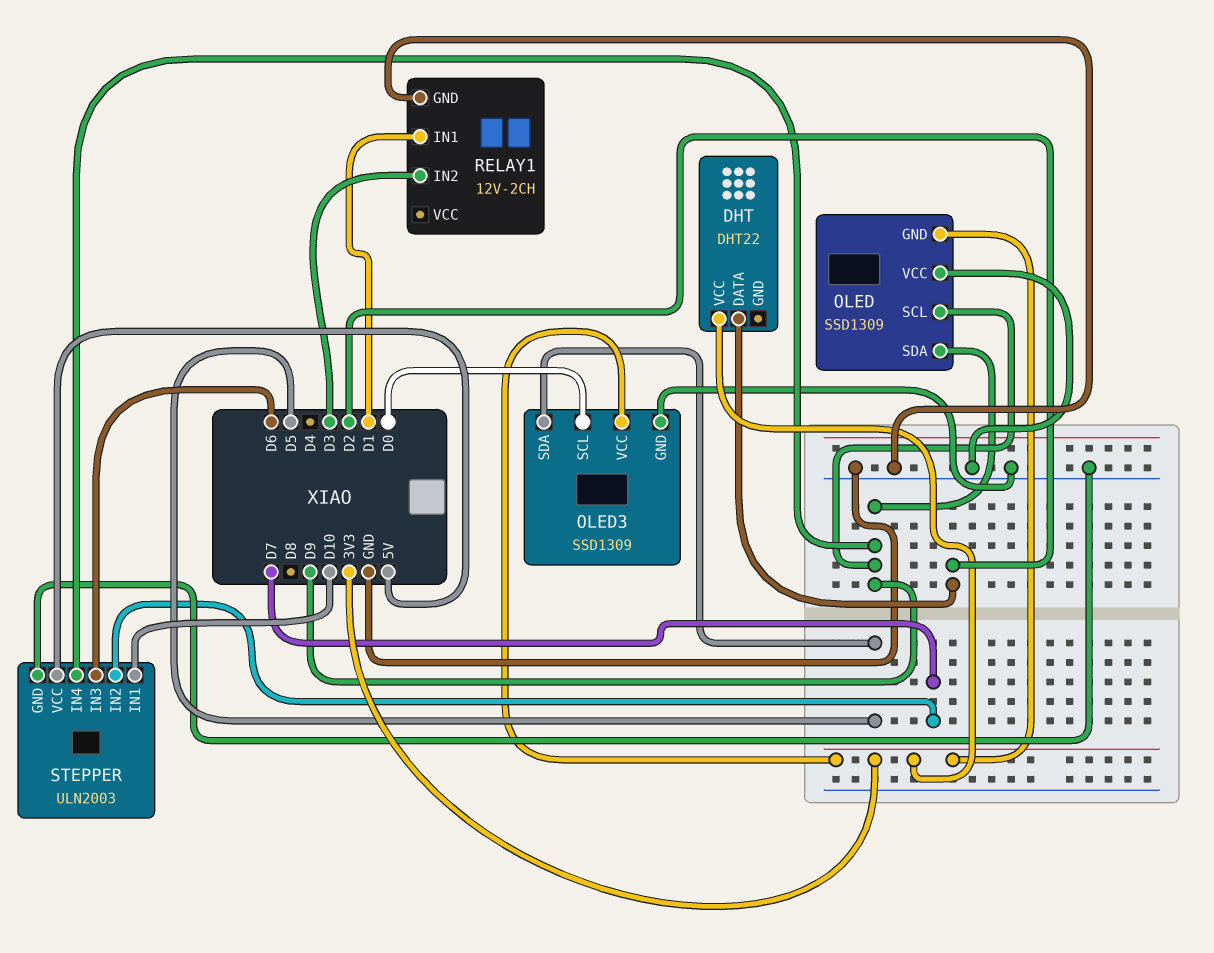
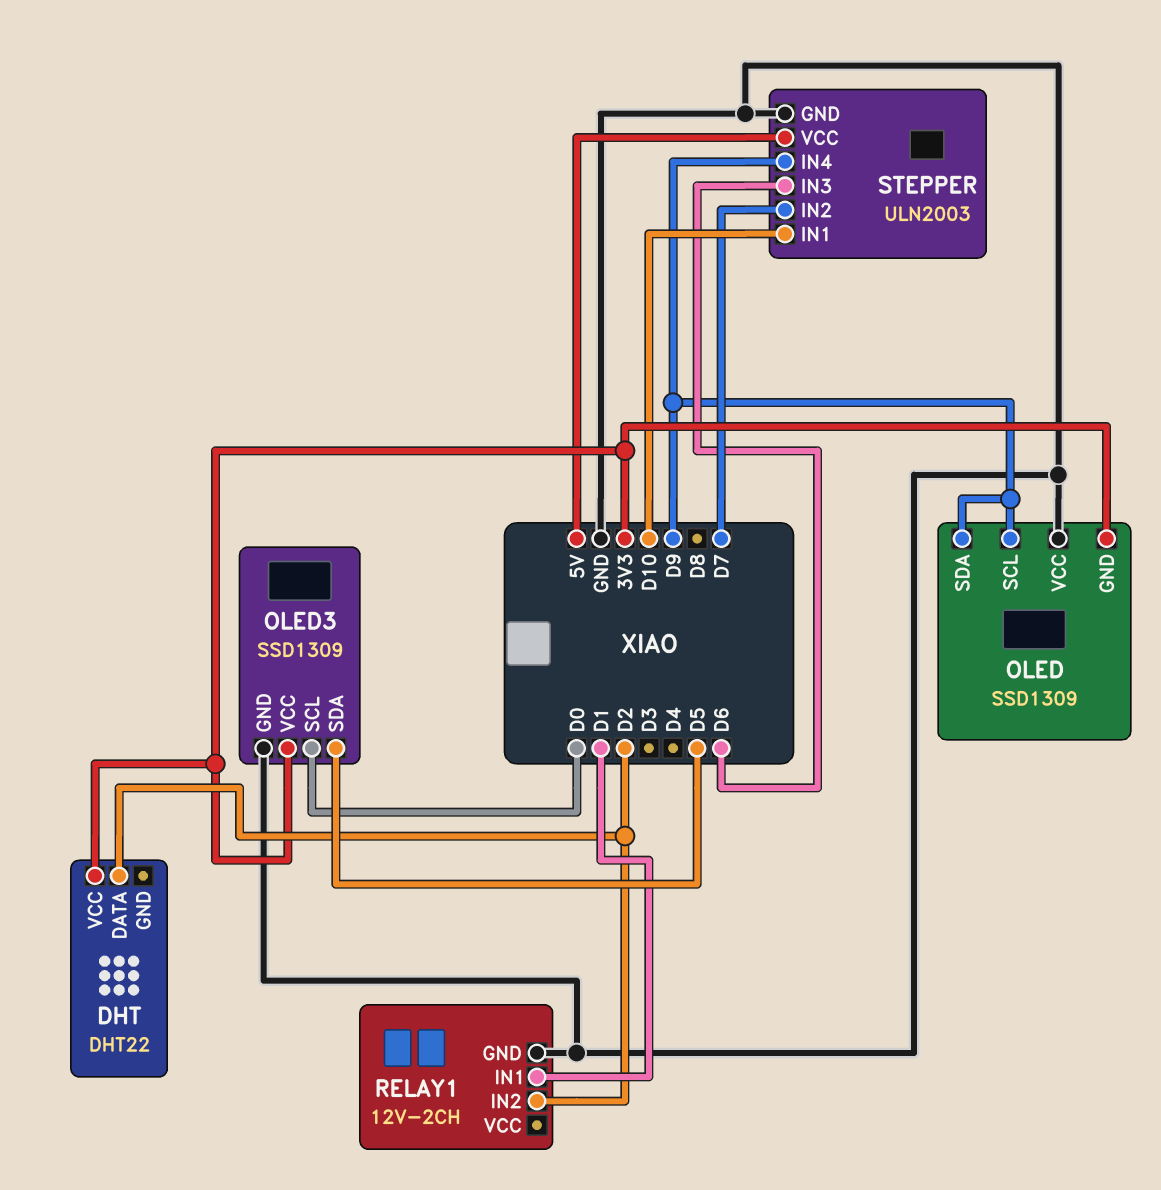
RELAY1 pin IN2: D3 -> D2

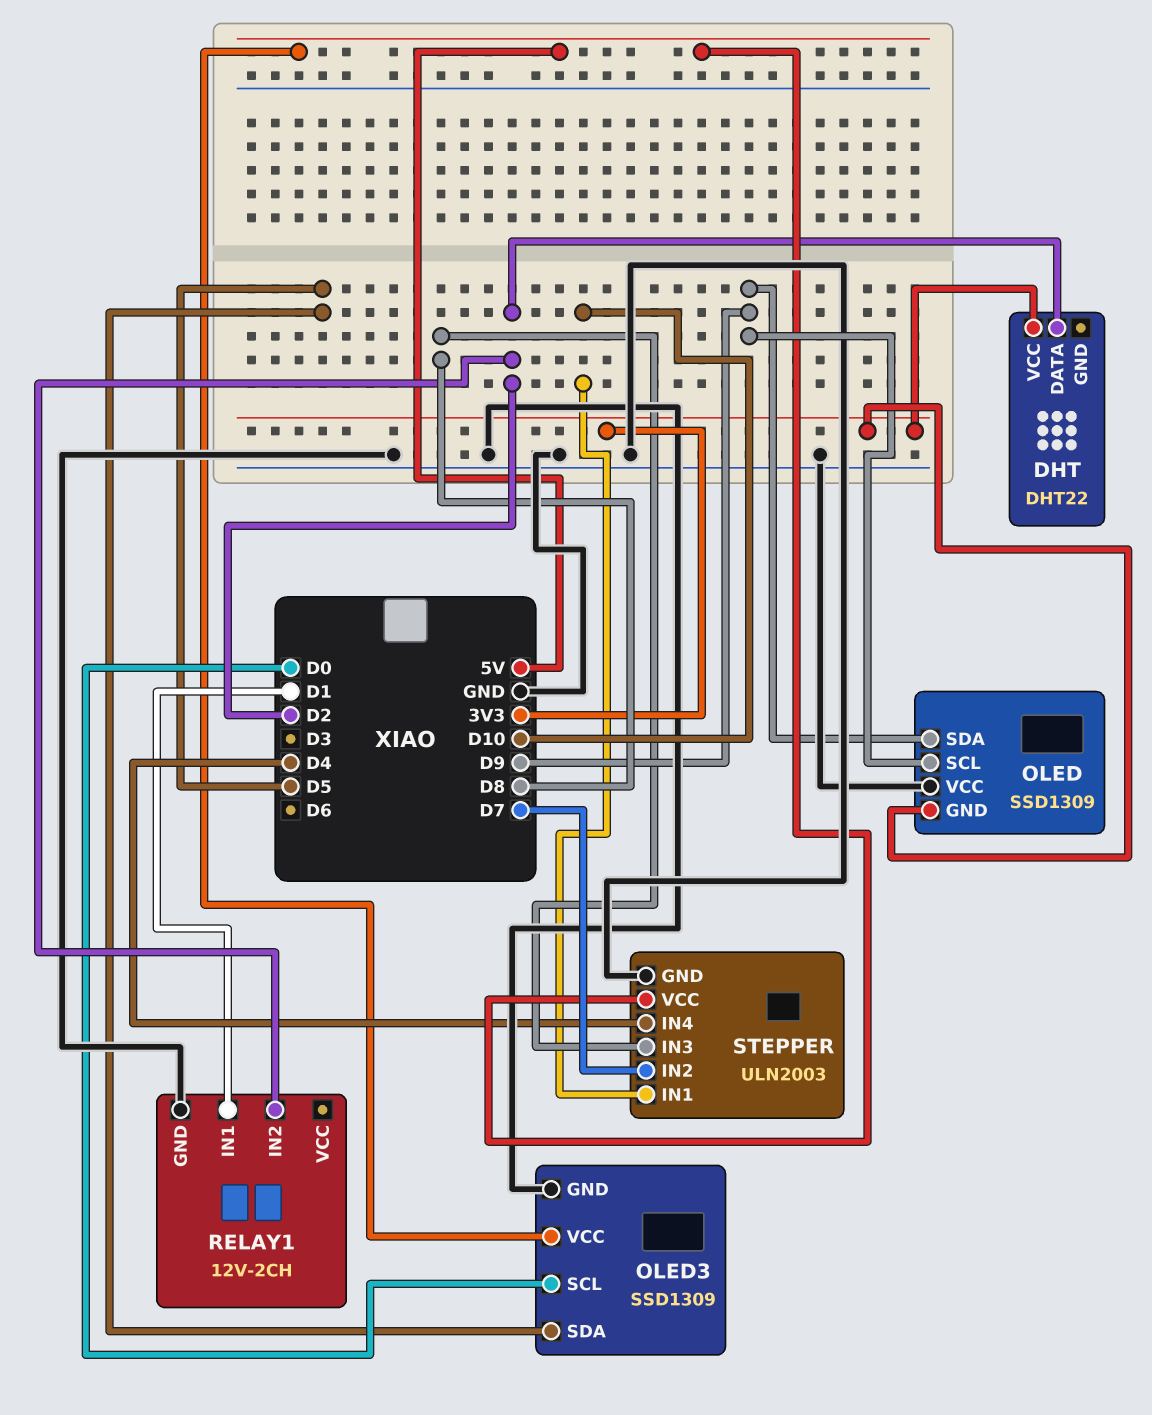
OLED3 pin VCC: 3V3 -> 5V
STEPPER pin IN3: D6 -> D8
STEPPER pin IN4: D9 -> D4

